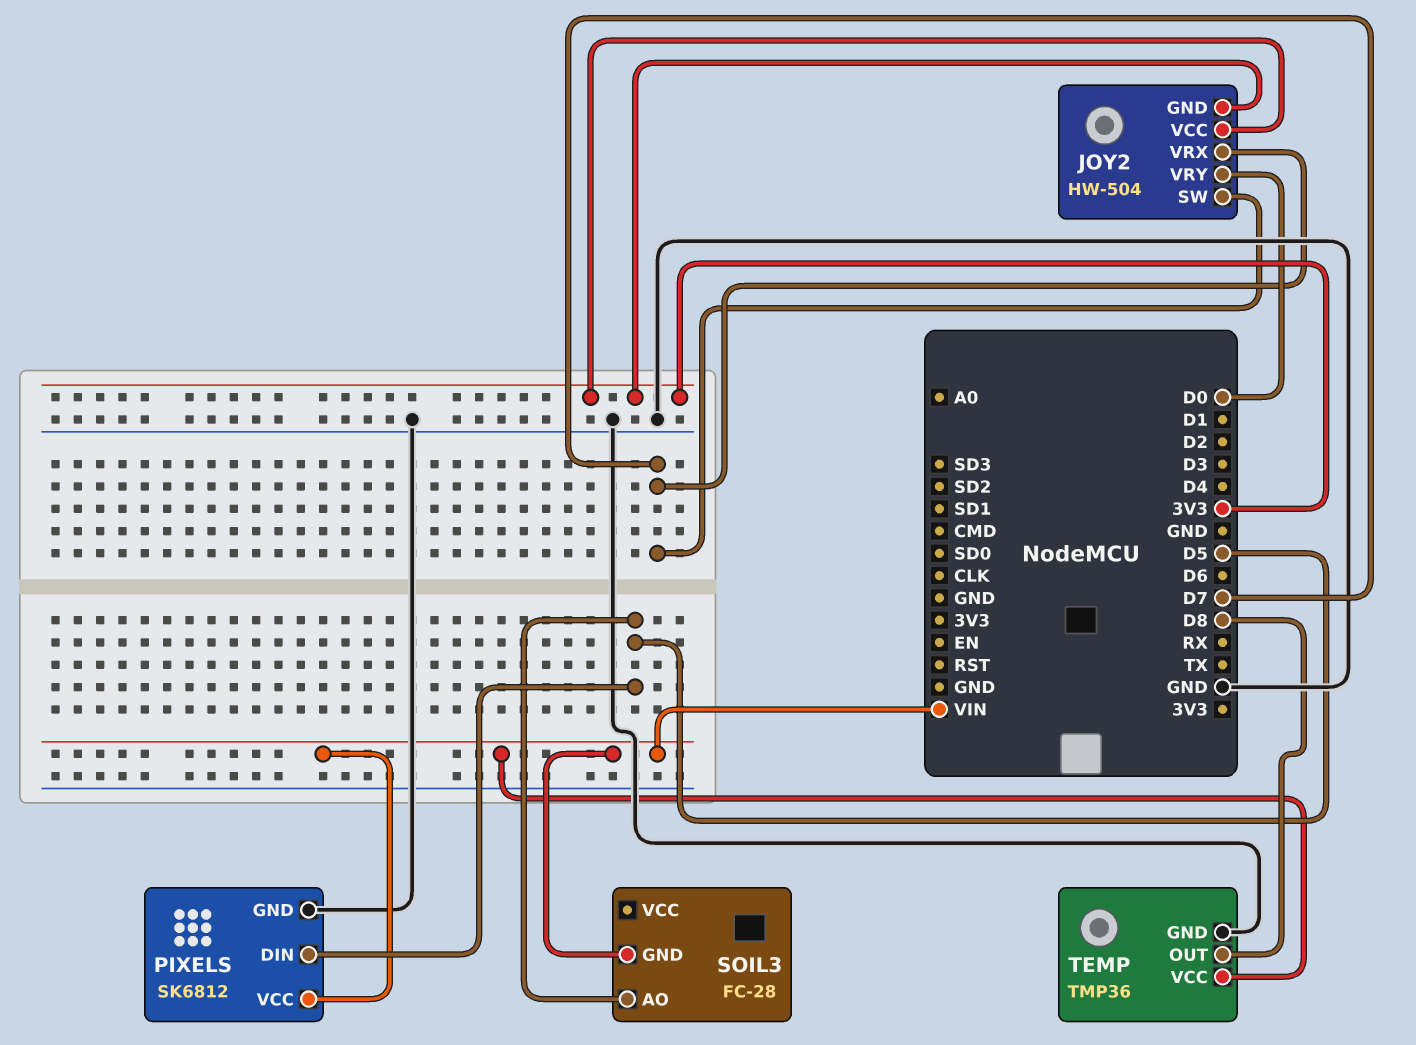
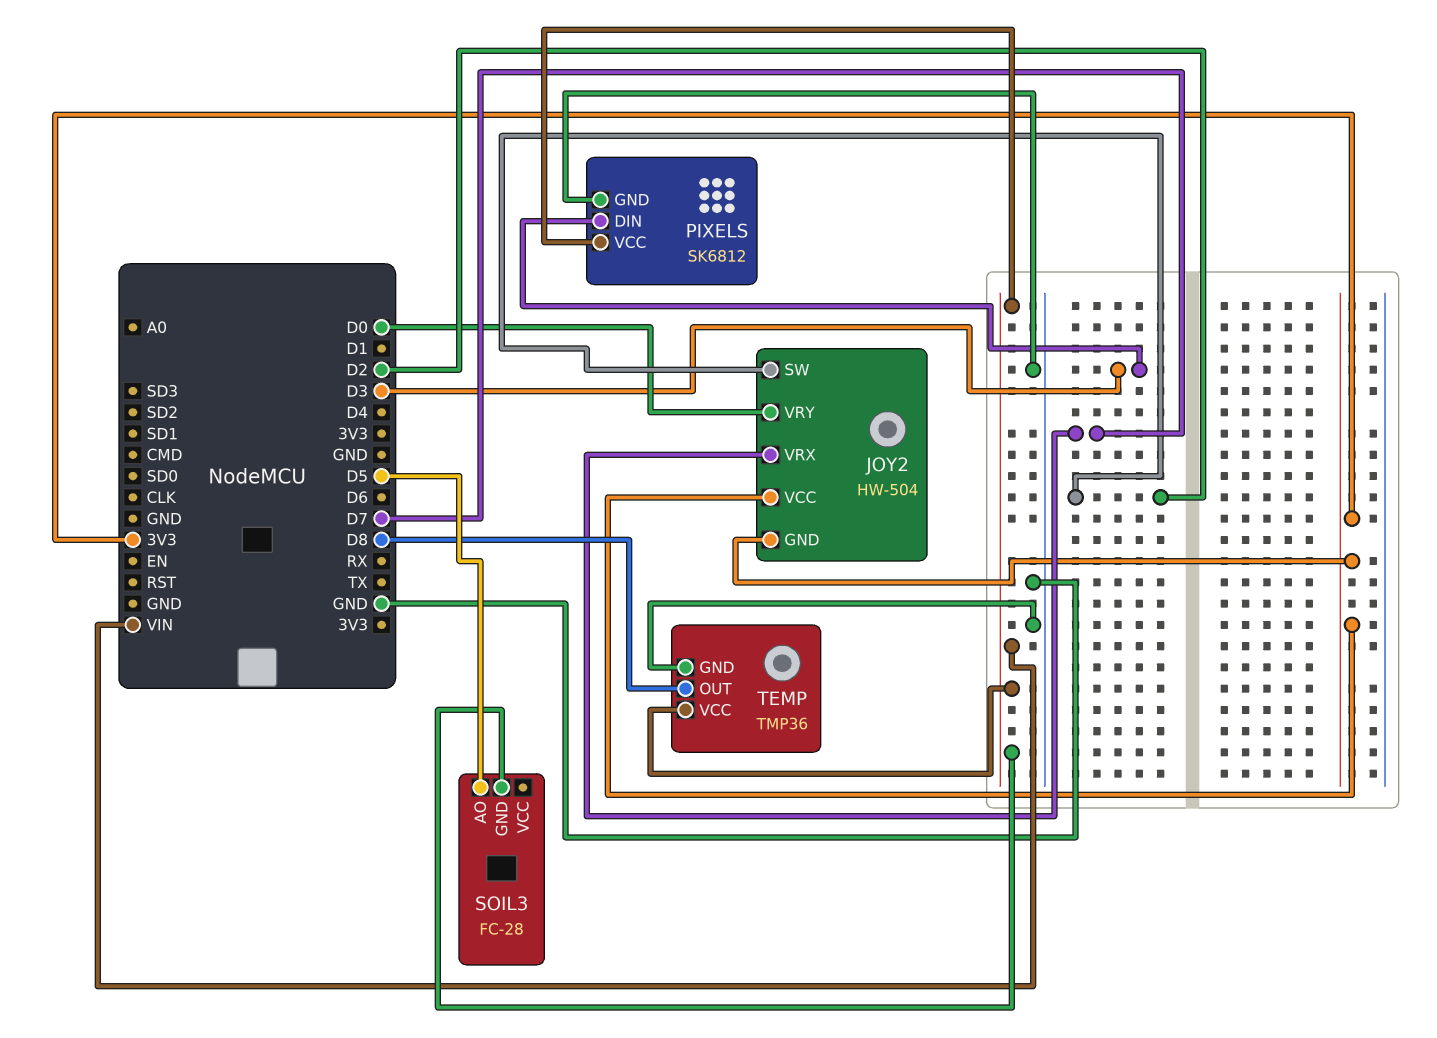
JOY2 pin SW: D7 -> D2
PIXELS pin DIN: D5 -> D3

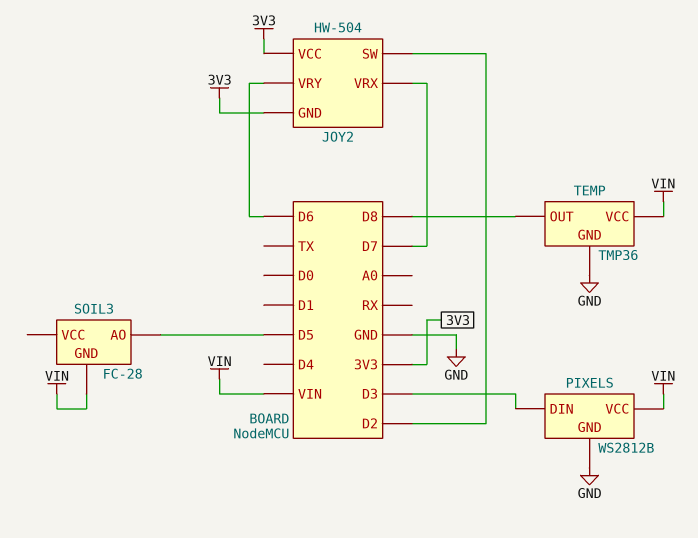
JOY2 pin VRY: D0 -> D6
PIXELS: SK6812 -> WS2812B

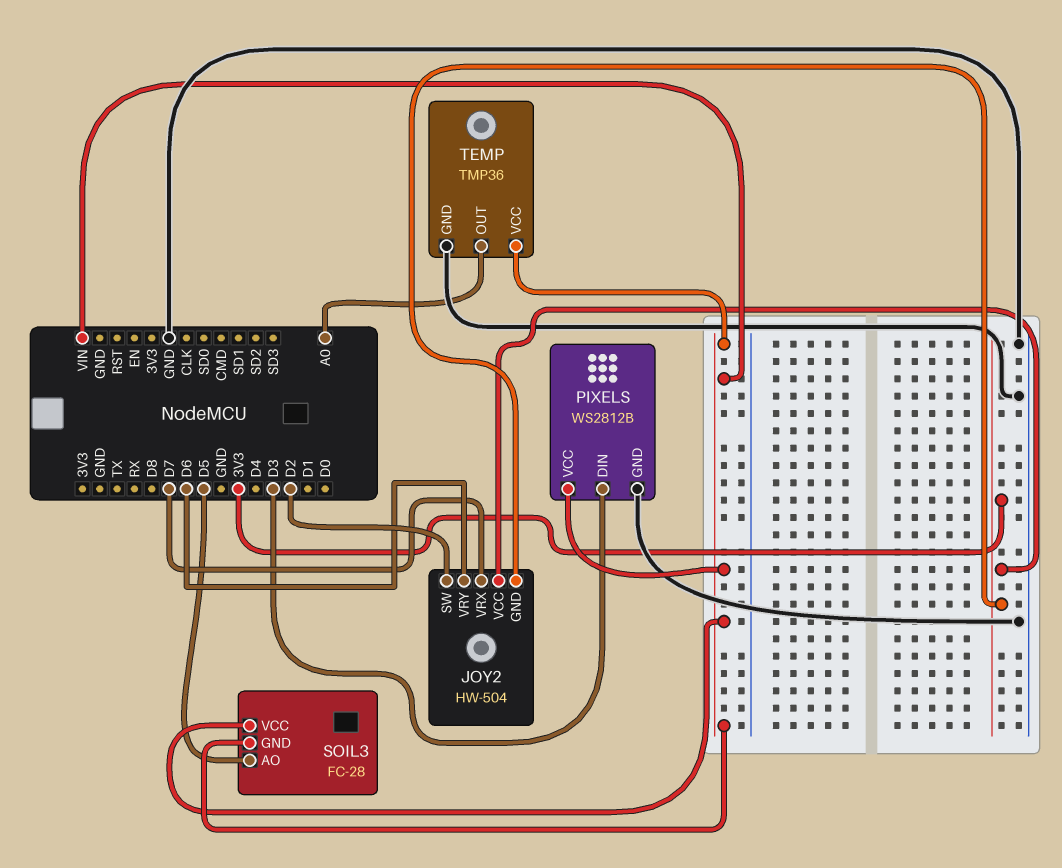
SOIL3 pin VCC: none -> VIN
TEMP pin OUT: D8 -> A0

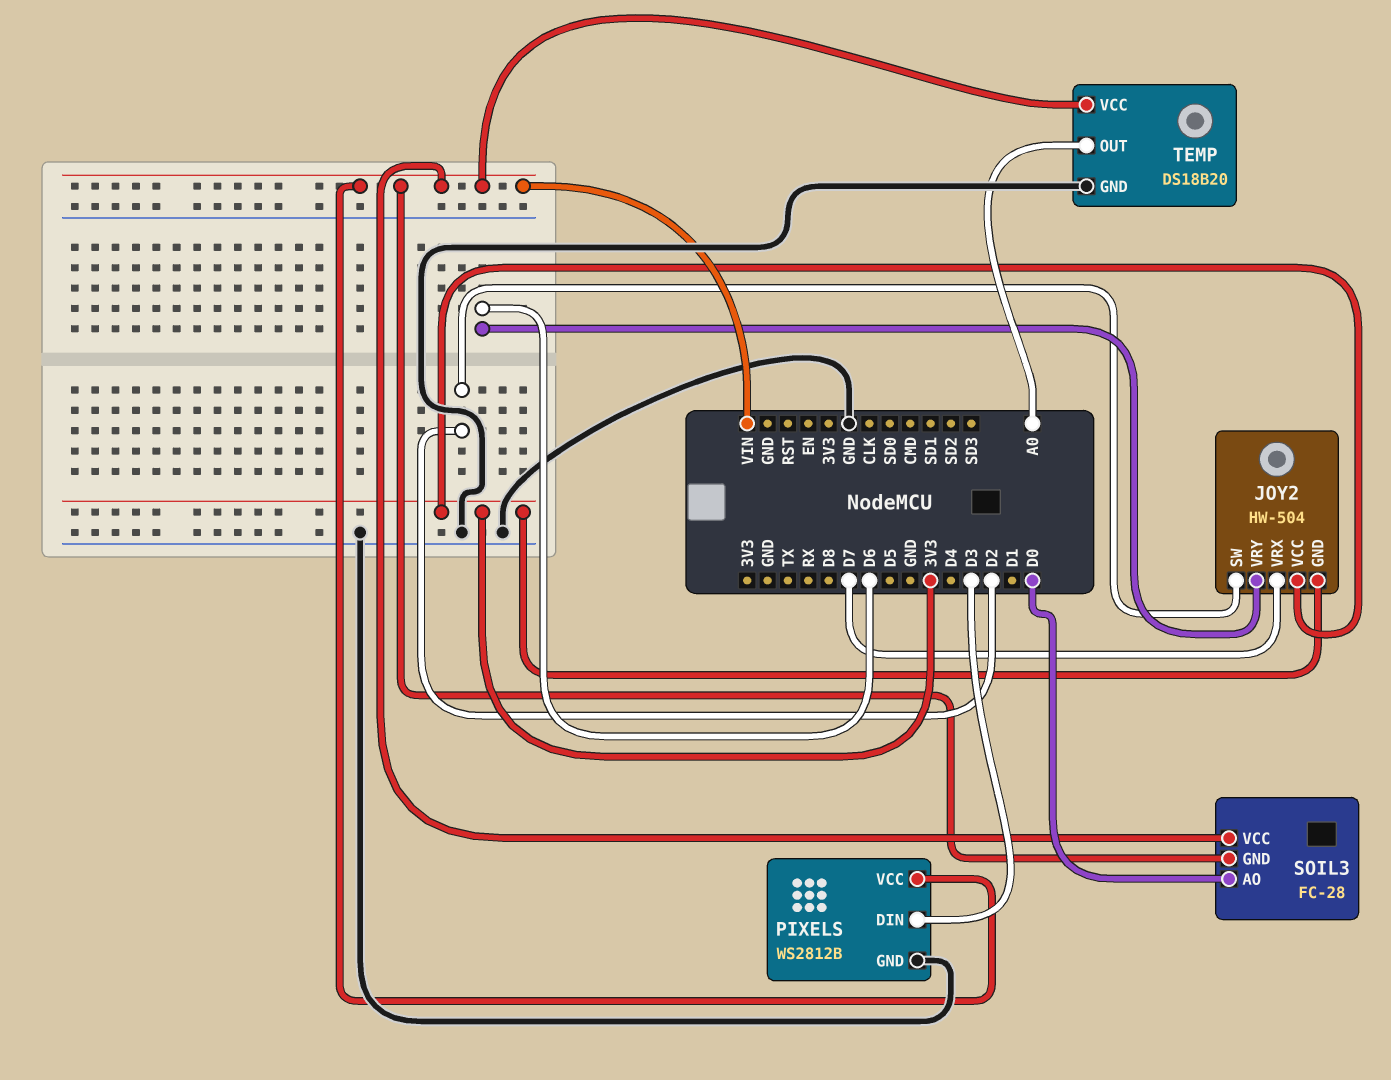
SOIL3 pin AO: D5 -> D0
TEMP: TMP36 -> DS18B20

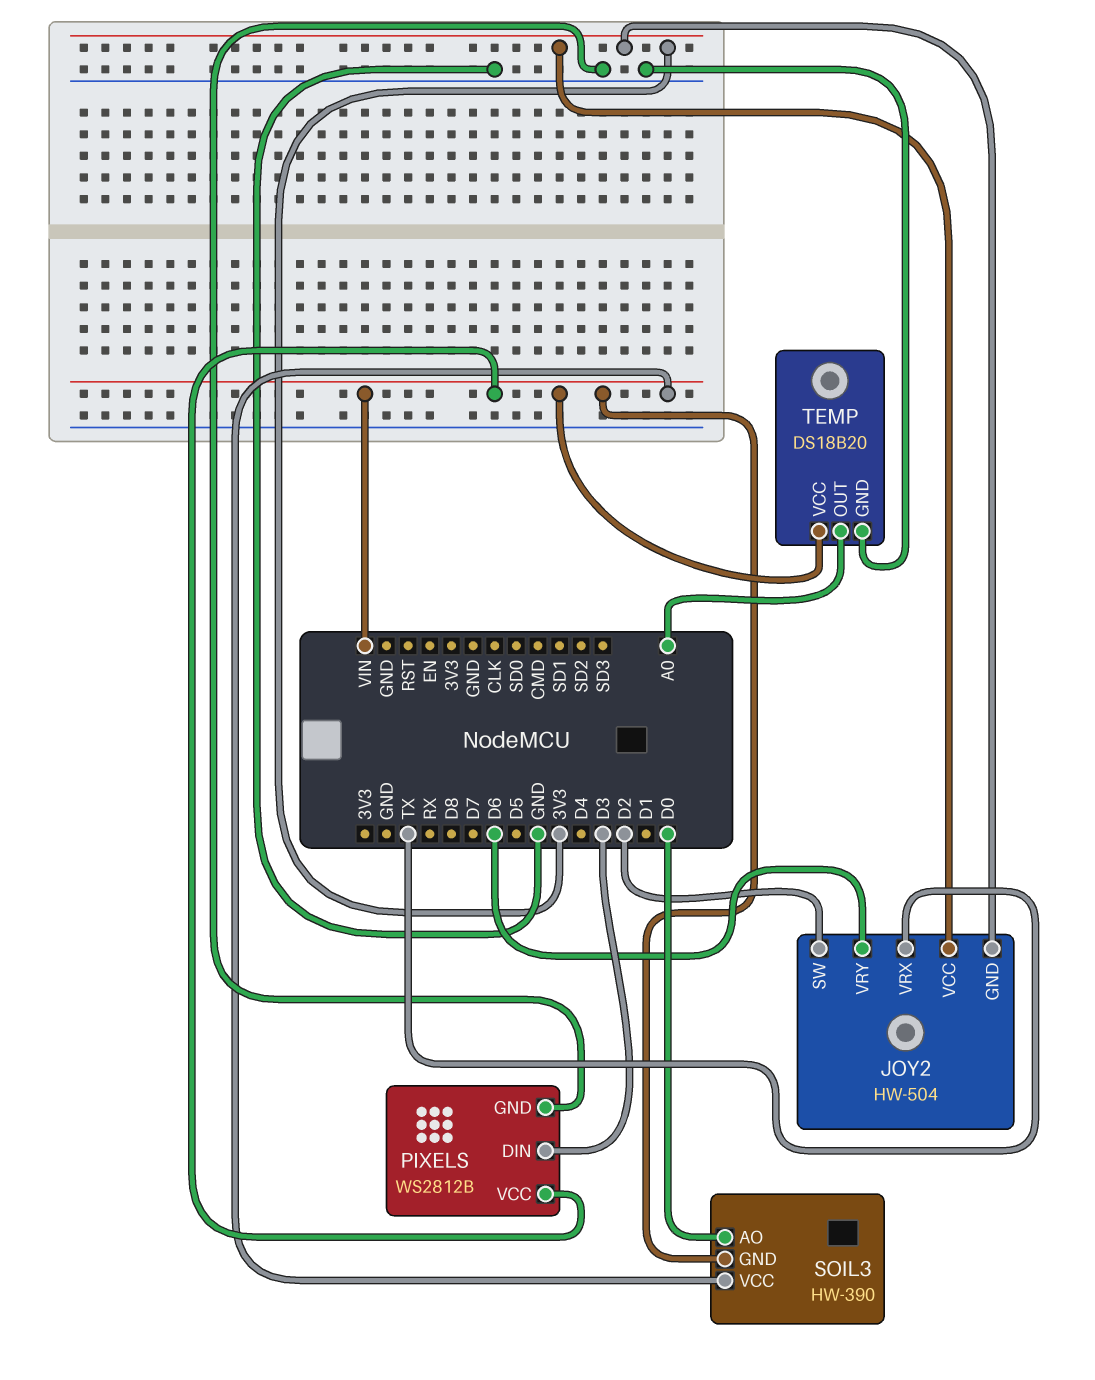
JOY2 pin VRX: D7 -> TX
SOIL3: FC-28 -> HW-390

